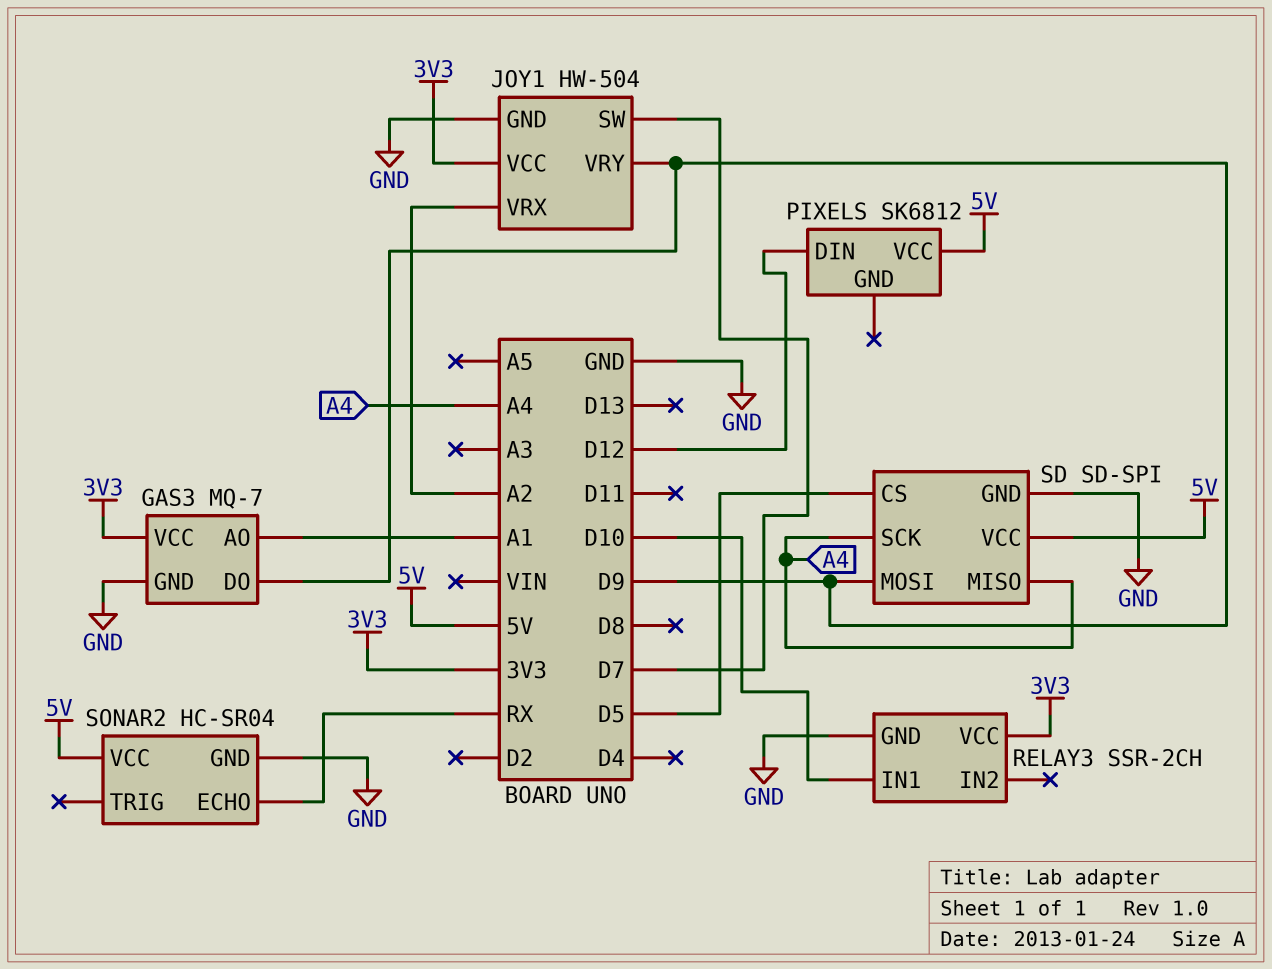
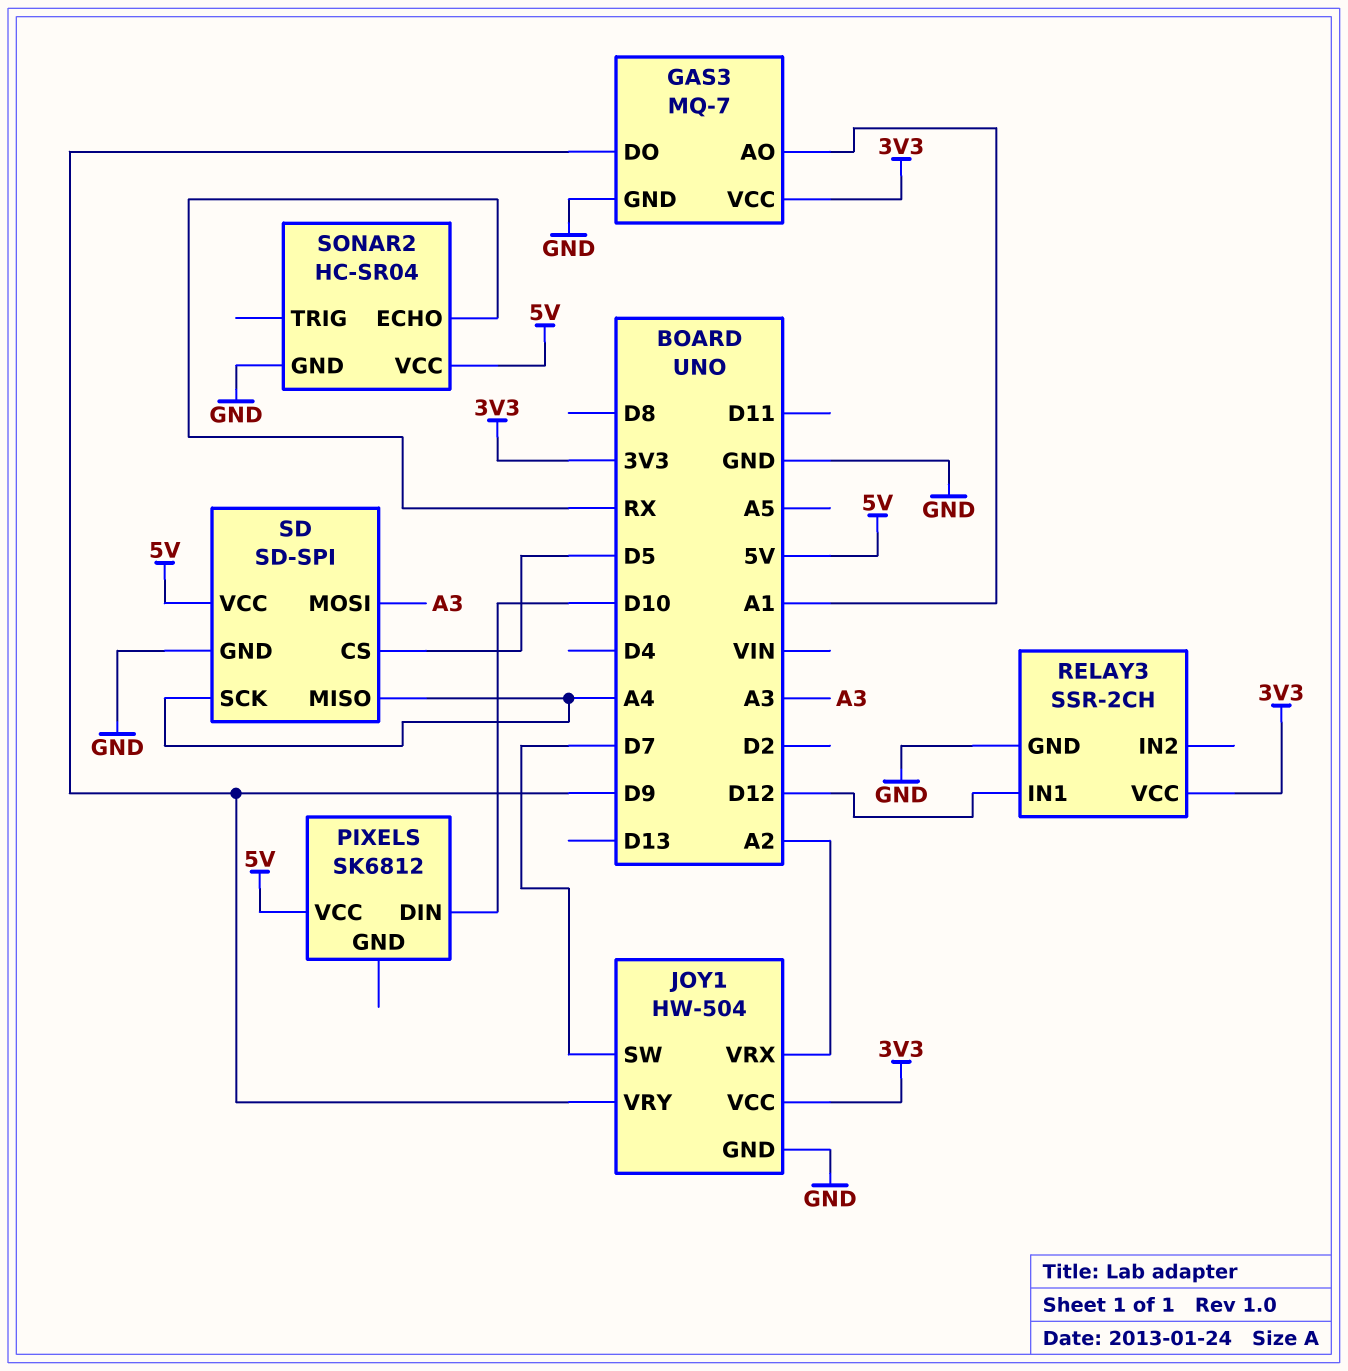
PIXELS pin DIN: D12 -> D10
RELAY3 pin IN1: D10 -> D12
SD pin MOSI: D9 -> A3

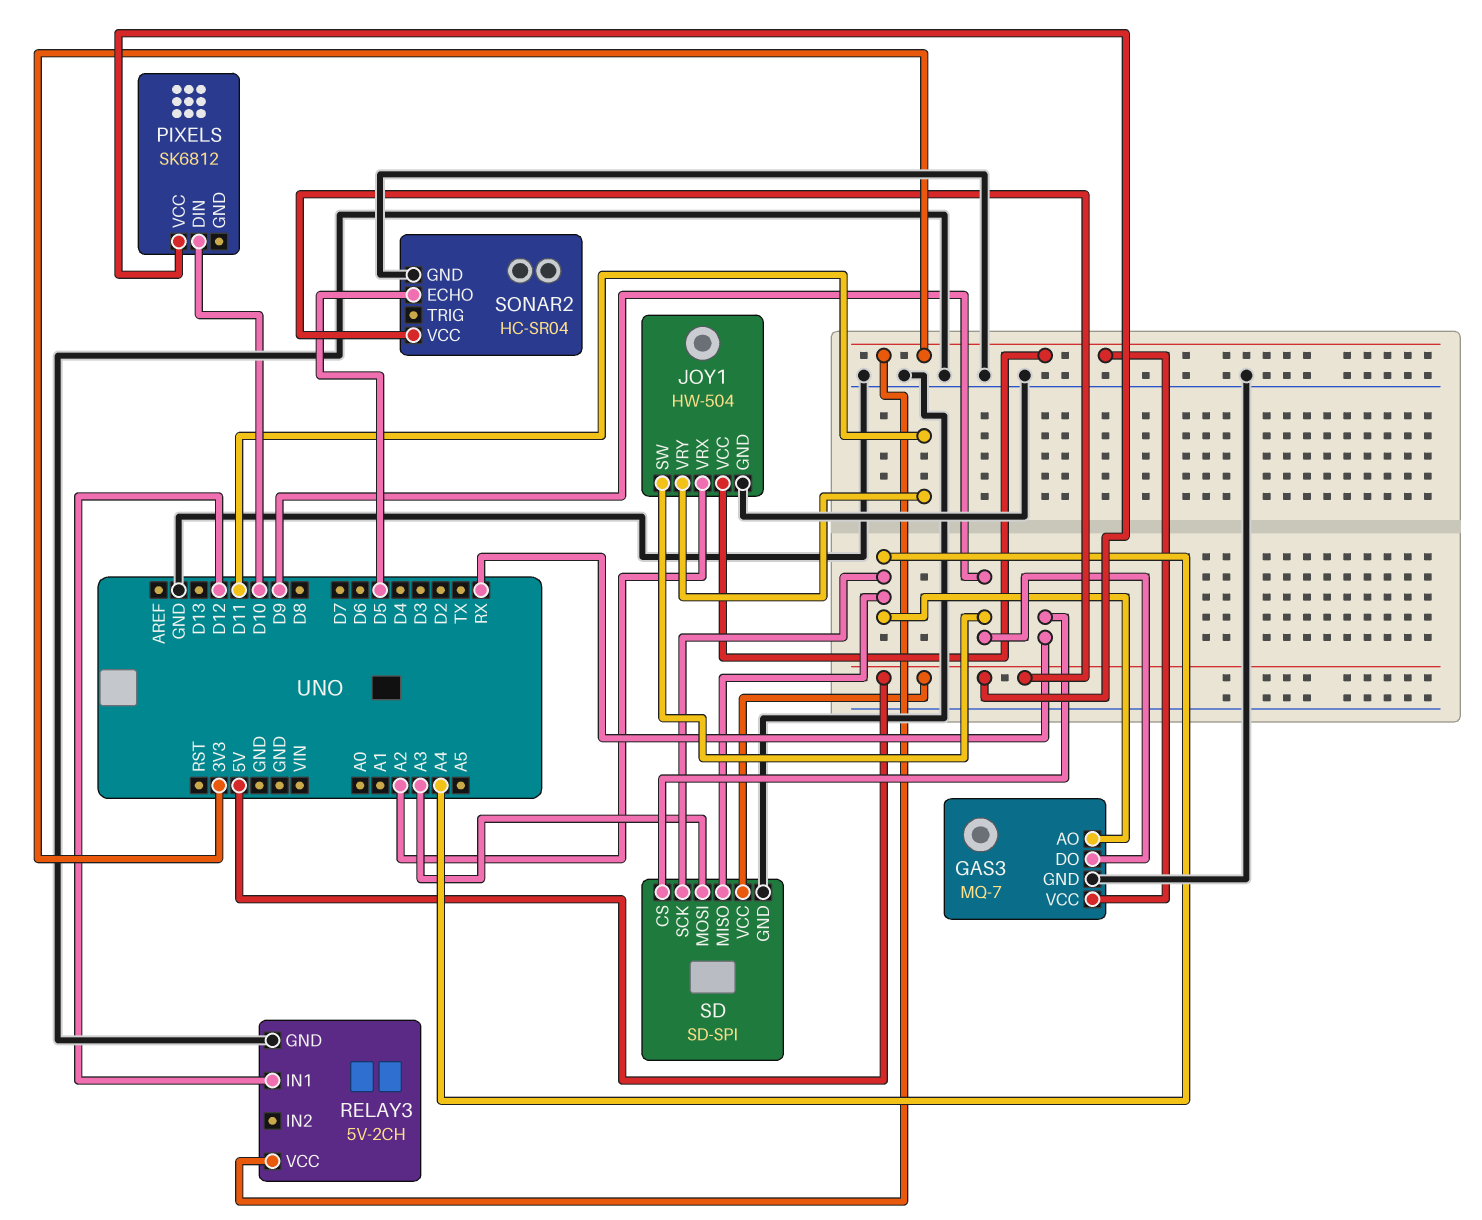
GAS3 pin AO: A1 -> A4
JOY1 pin SW: D7 -> D9
JOY1 pin VRY: D9 -> D11
RELAY3: SSR-2CH -> 5V-2CH
SD pin CS: D5 -> RX
SONAR2 pin ECHO: RX -> D5

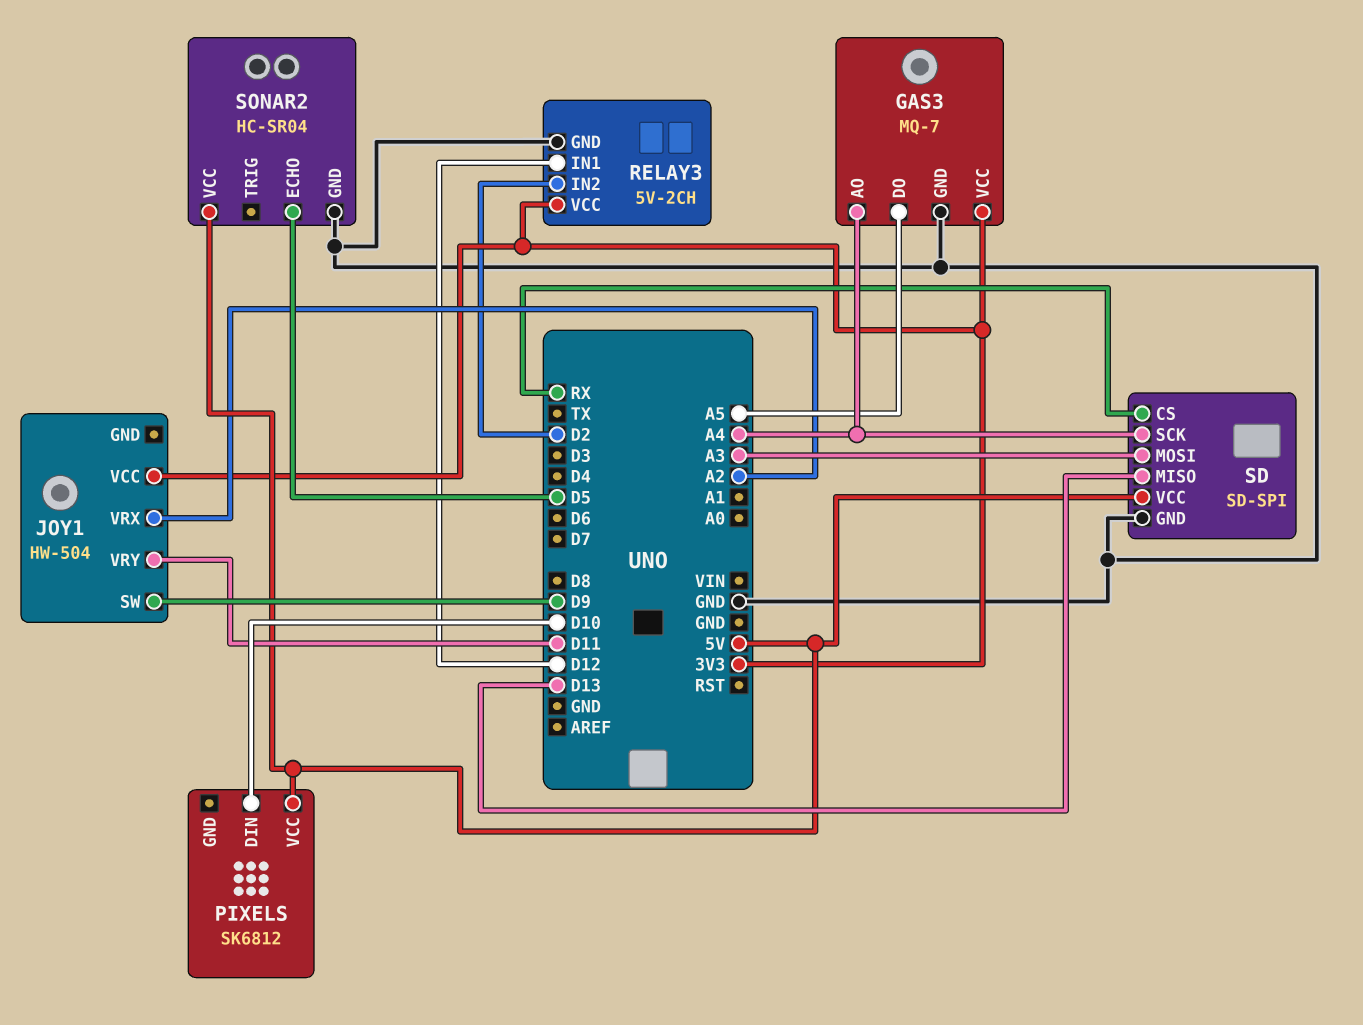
GAS3 pin DO: D9 -> A5
JOY1 pin GND: GND -> none
RELAY3 pin IN2: none -> D2
SD pin MISO: A4 -> D13

